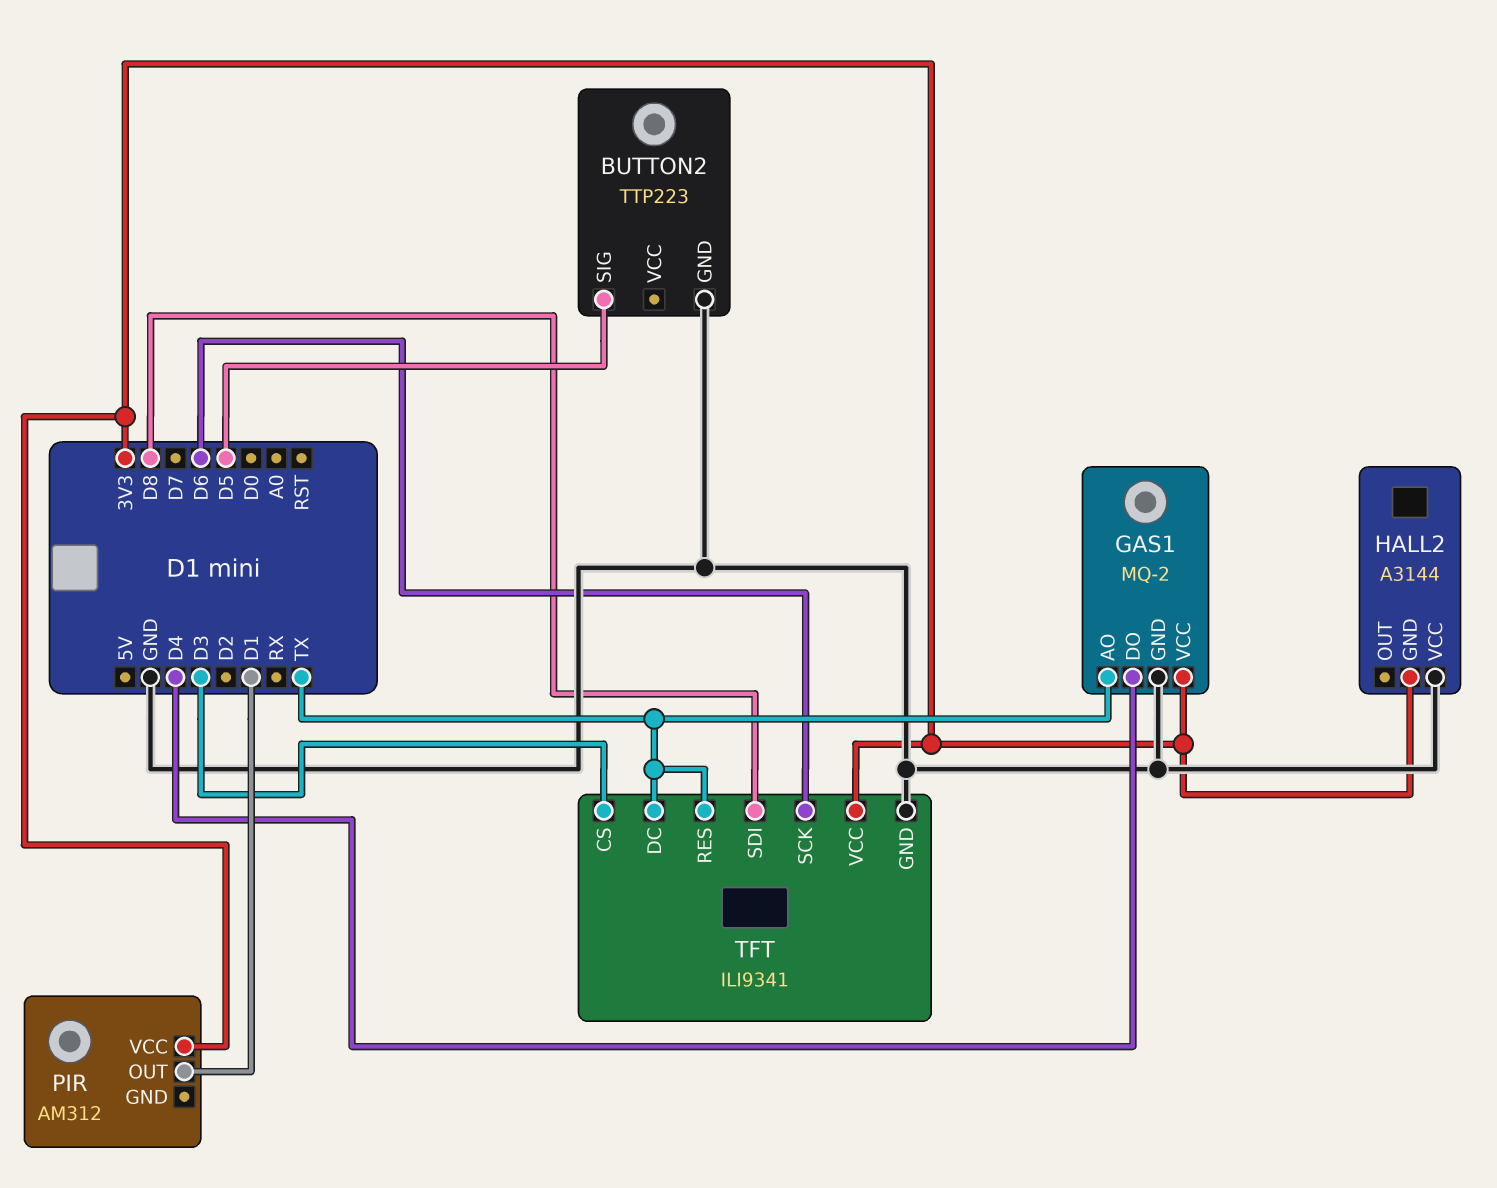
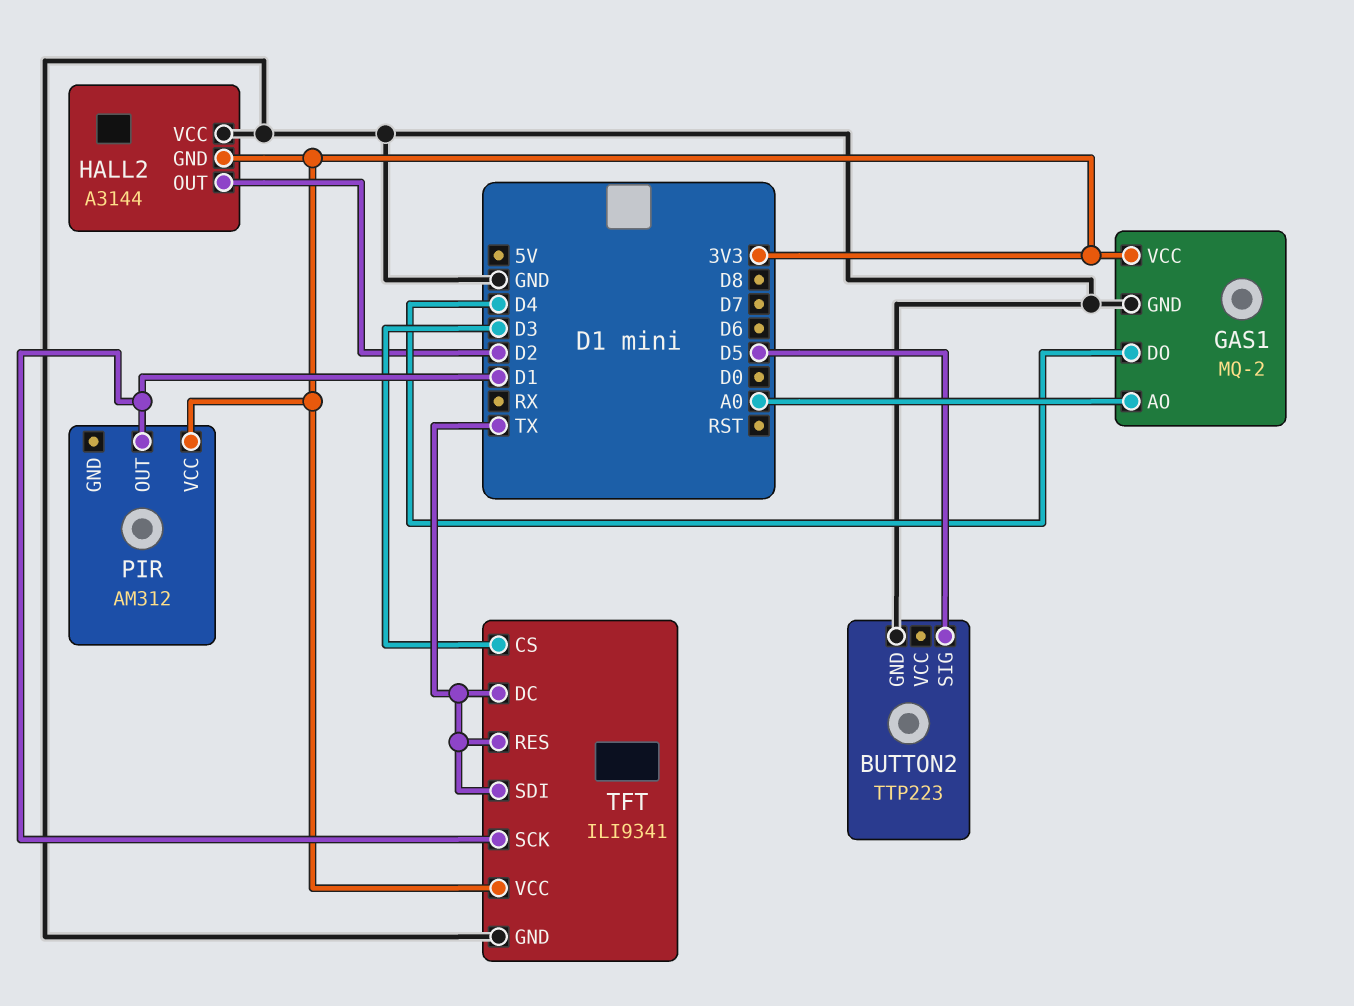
GAS1 pin AO: TX -> A0
HALL2 pin OUT: none -> D2
TFT pin SCK: D6 -> D1
TFT pin SDI: D8 -> TX

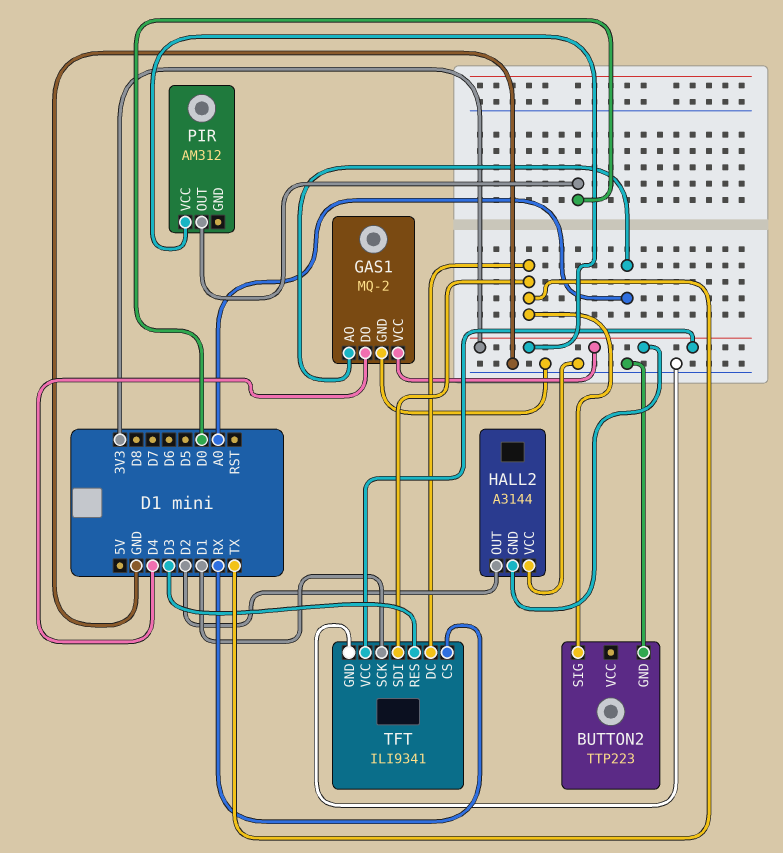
BUTTON2 pin SIG: D5 -> TX
PIR pin OUT: D1 -> D0
TFT pin CS: D3 -> RX
TFT pin RES: TX -> D3

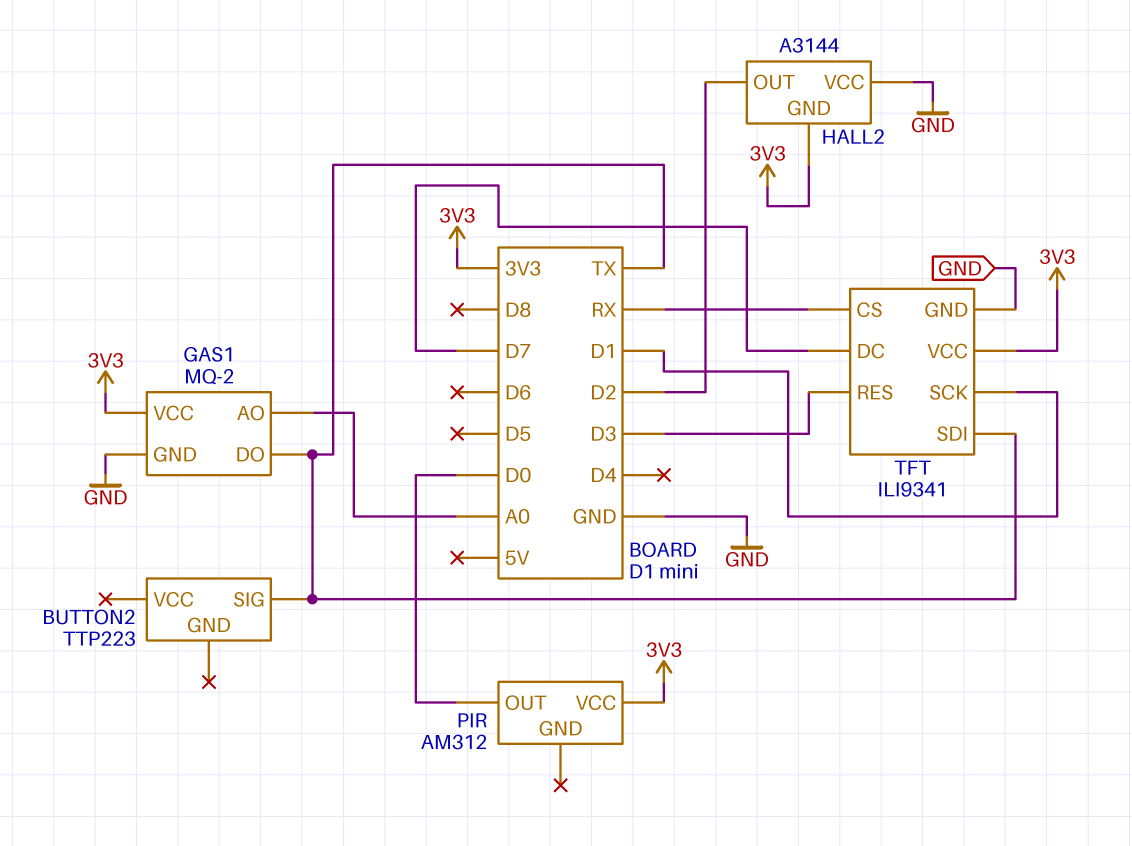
BUTTON2 pin GND: GND -> none
GAS1 pin DO: D4 -> TX
TFT pin DC: TX -> D7

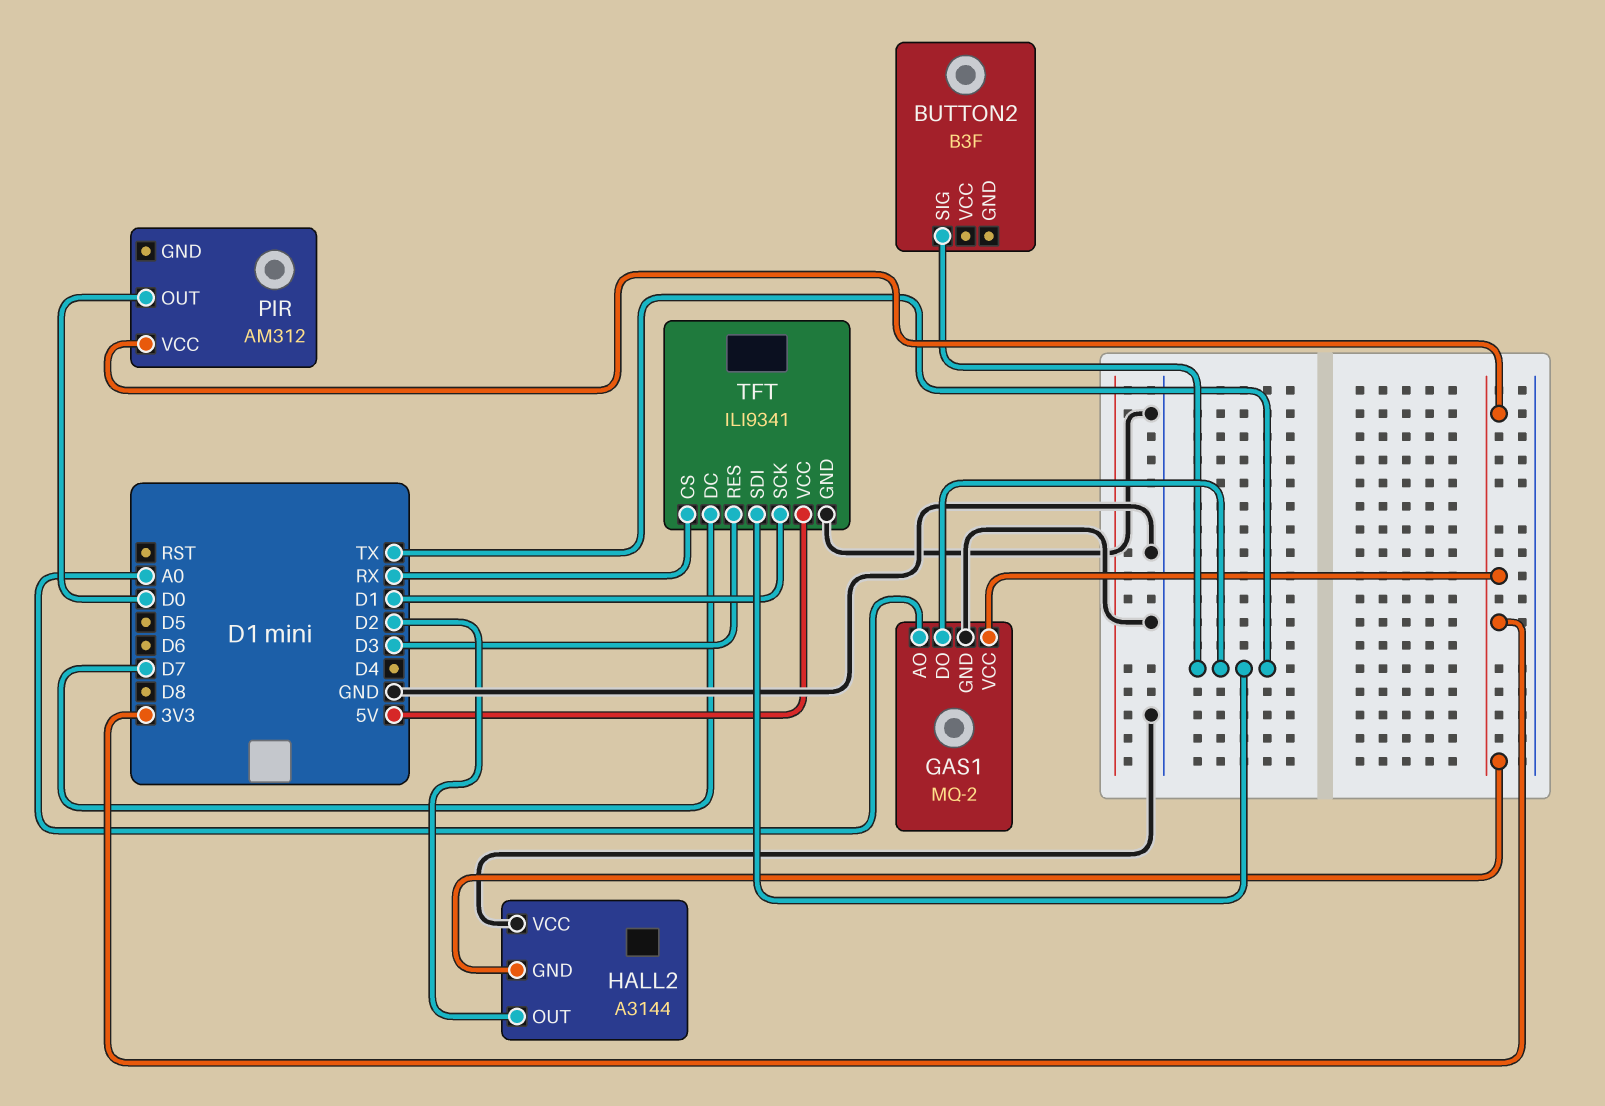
BUTTON2: TTP223 -> B3F
TFT pin VCC: 3V3 -> 5V

